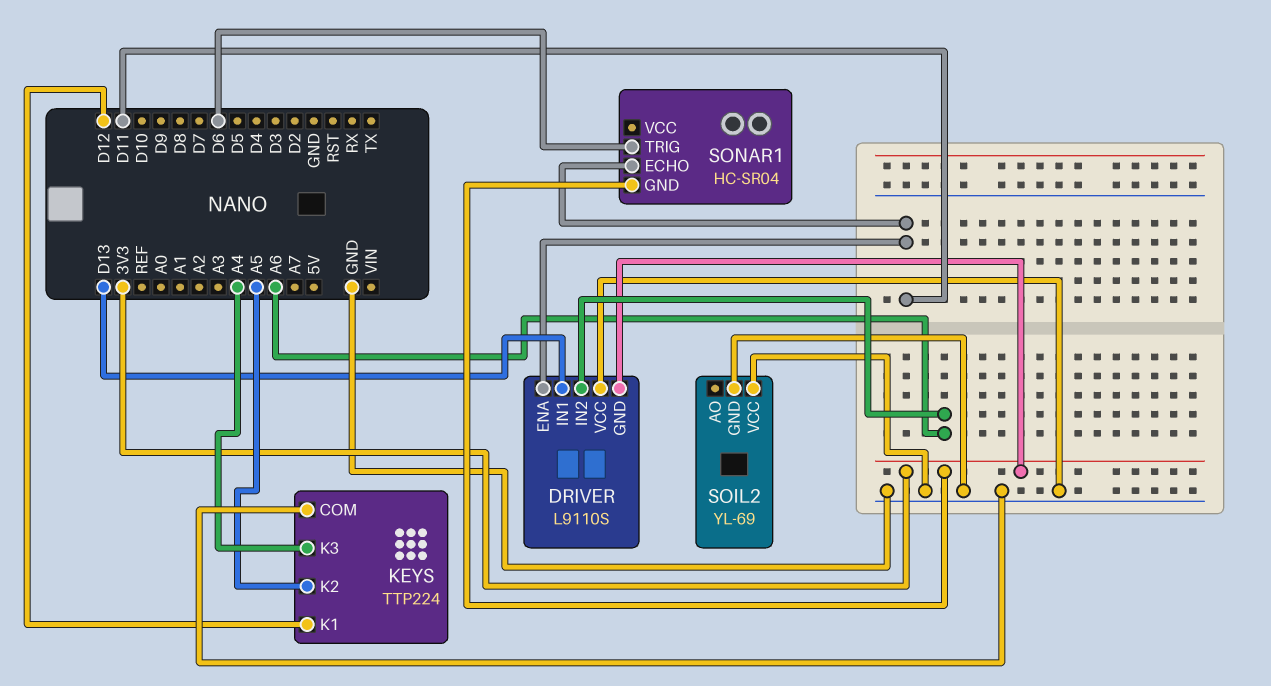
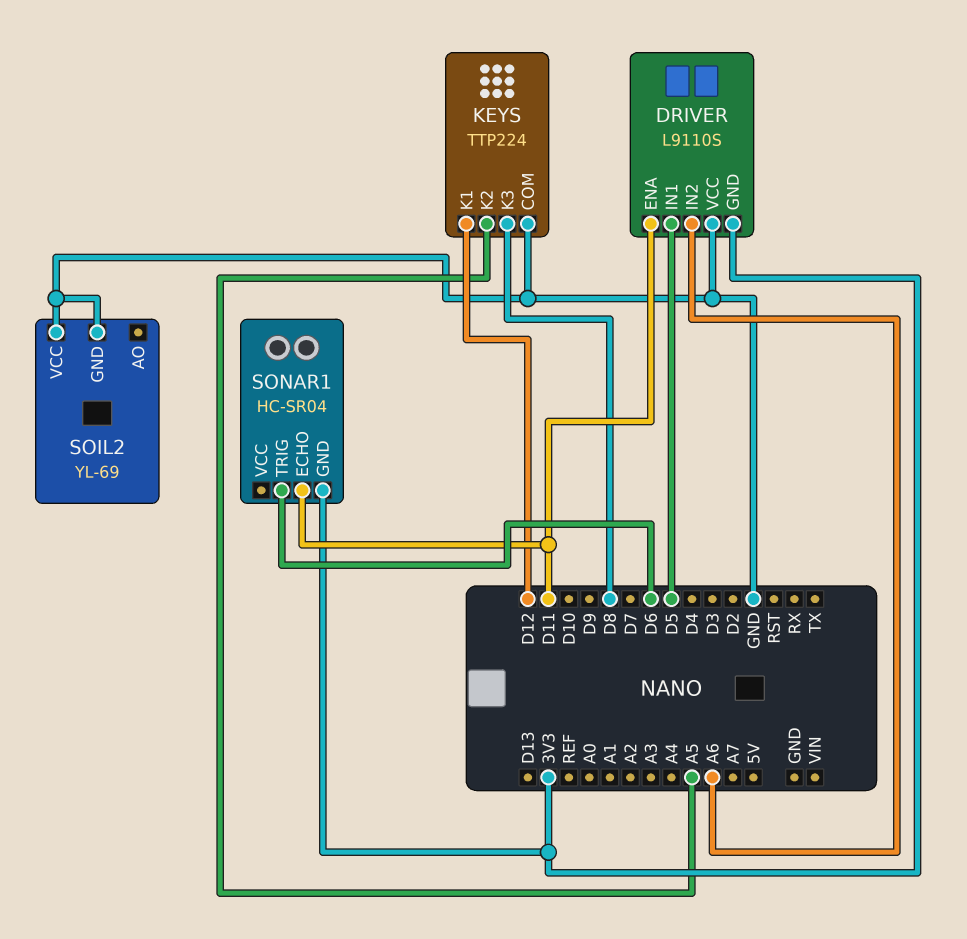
DRIVER pin IN1: D13 -> D5
KEYS pin K3: A4 -> D8

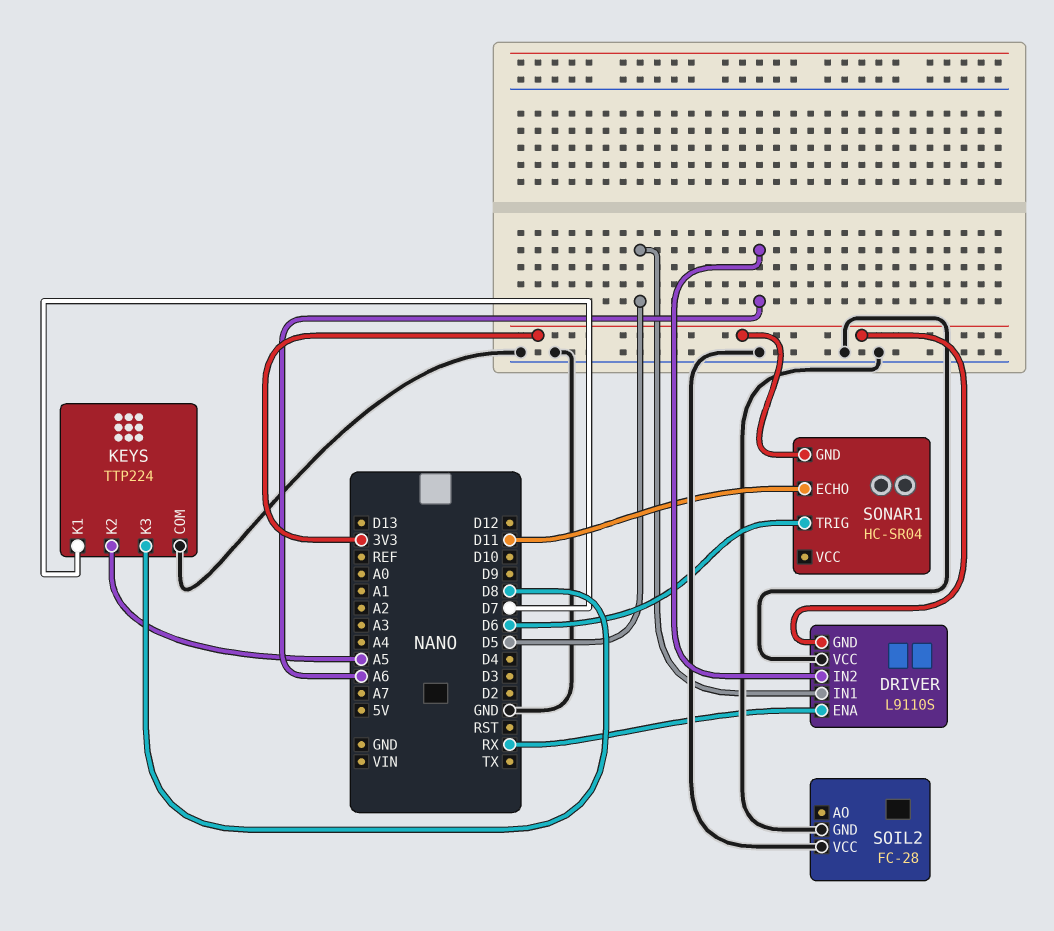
DRIVER pin ENA: D11 -> RX
KEYS pin K1: D12 -> D7
SOIL2: YL-69 -> FC-28

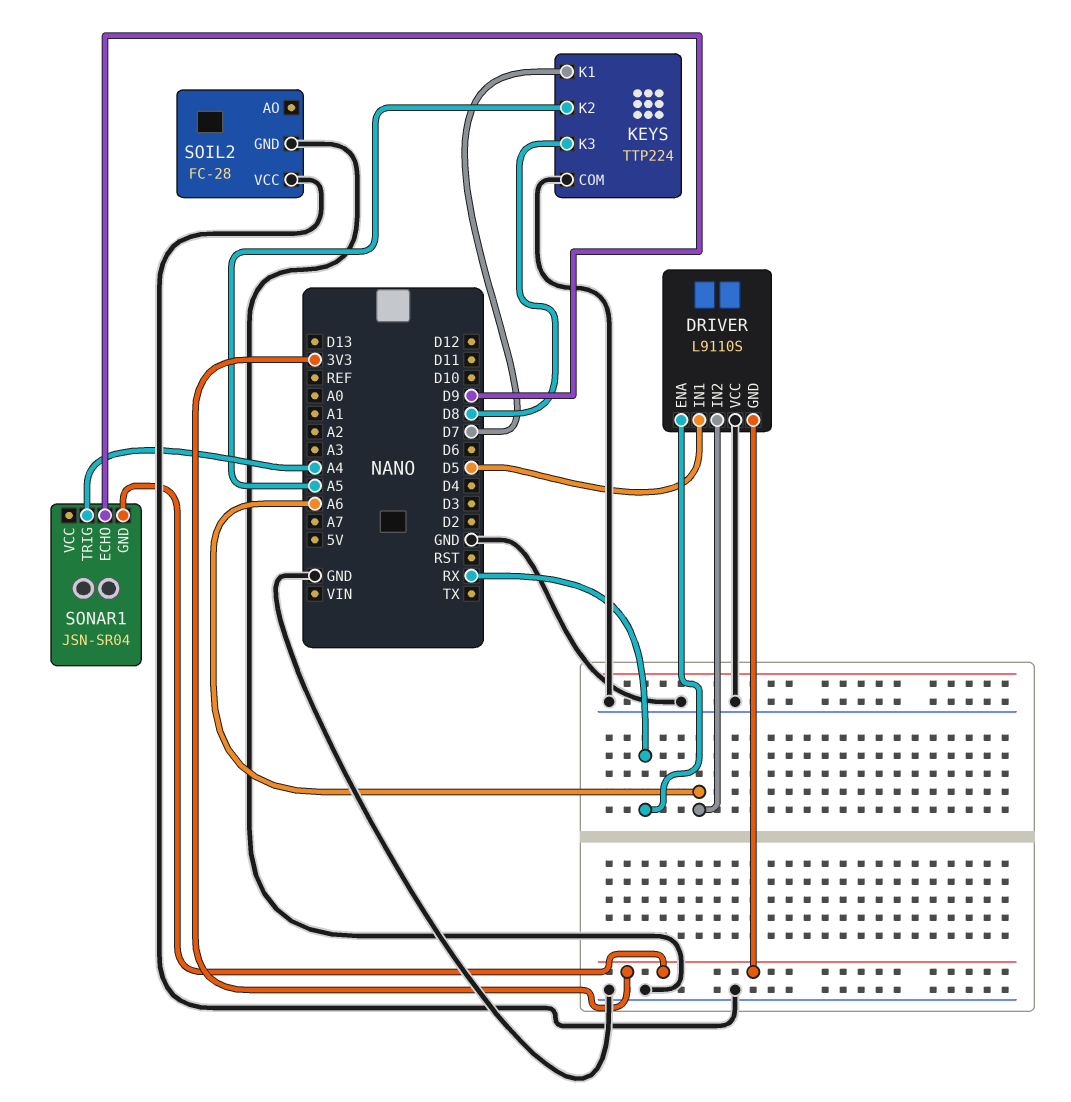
SONAR1: HC-SR04 -> JSN-SR04
SONAR1 pin ECHO: D11 -> D9
SONAR1 pin TRIG: D6 -> A4

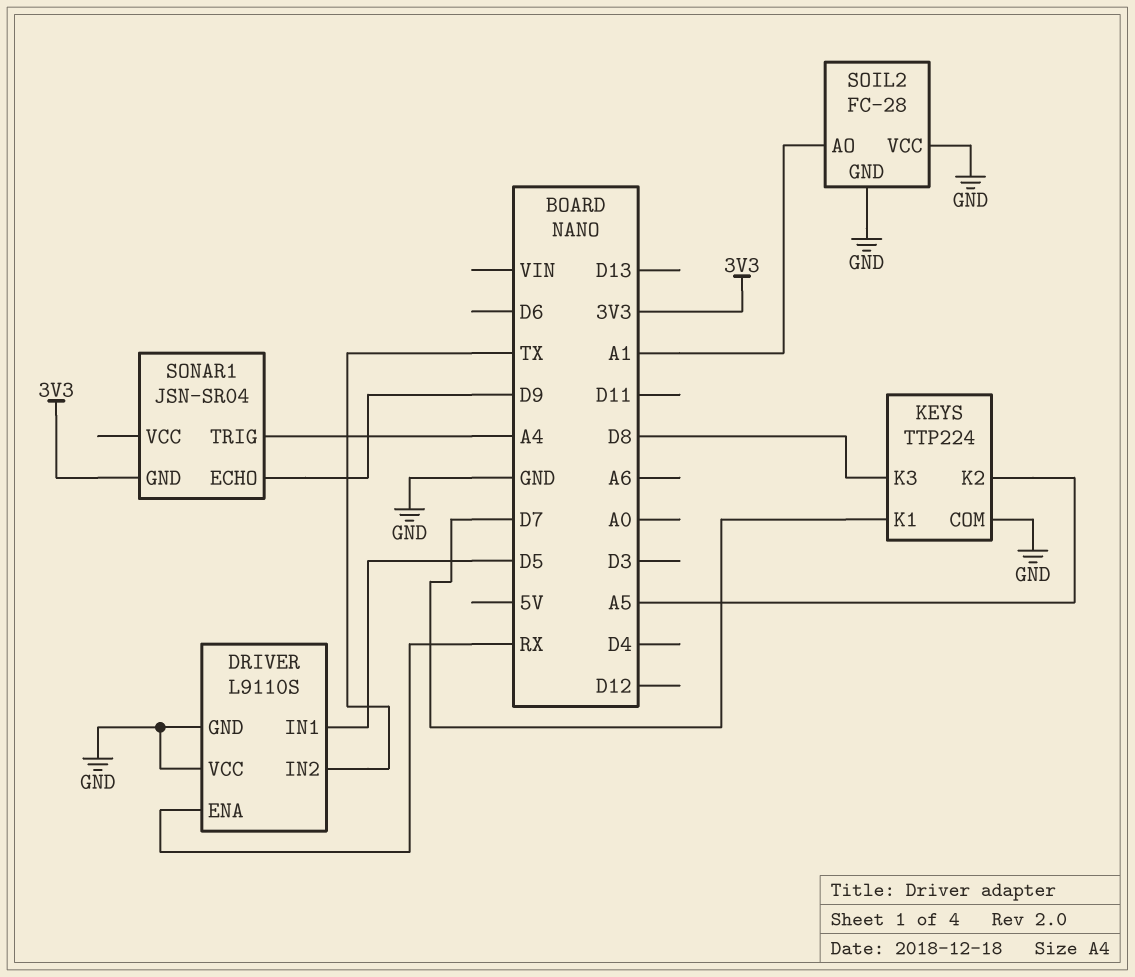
DRIVER pin GND: 3V3 -> GND
DRIVER pin IN2: A6 -> TX
SOIL2 pin AO: none -> A1

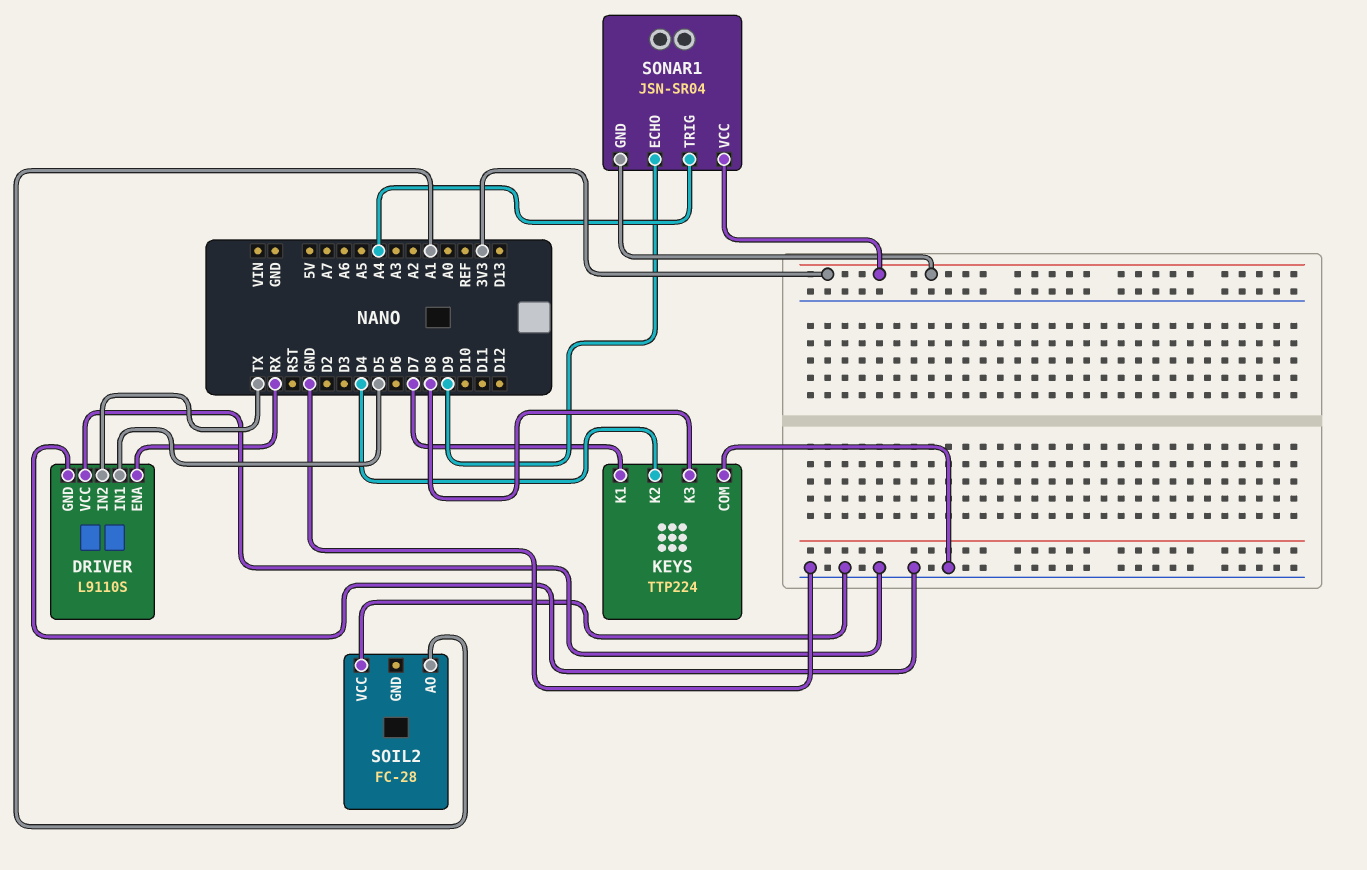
KEYS pin K2: A5 -> D4
SOIL2 pin GND: GND -> none
SONAR1 pin VCC: none -> 3V3

